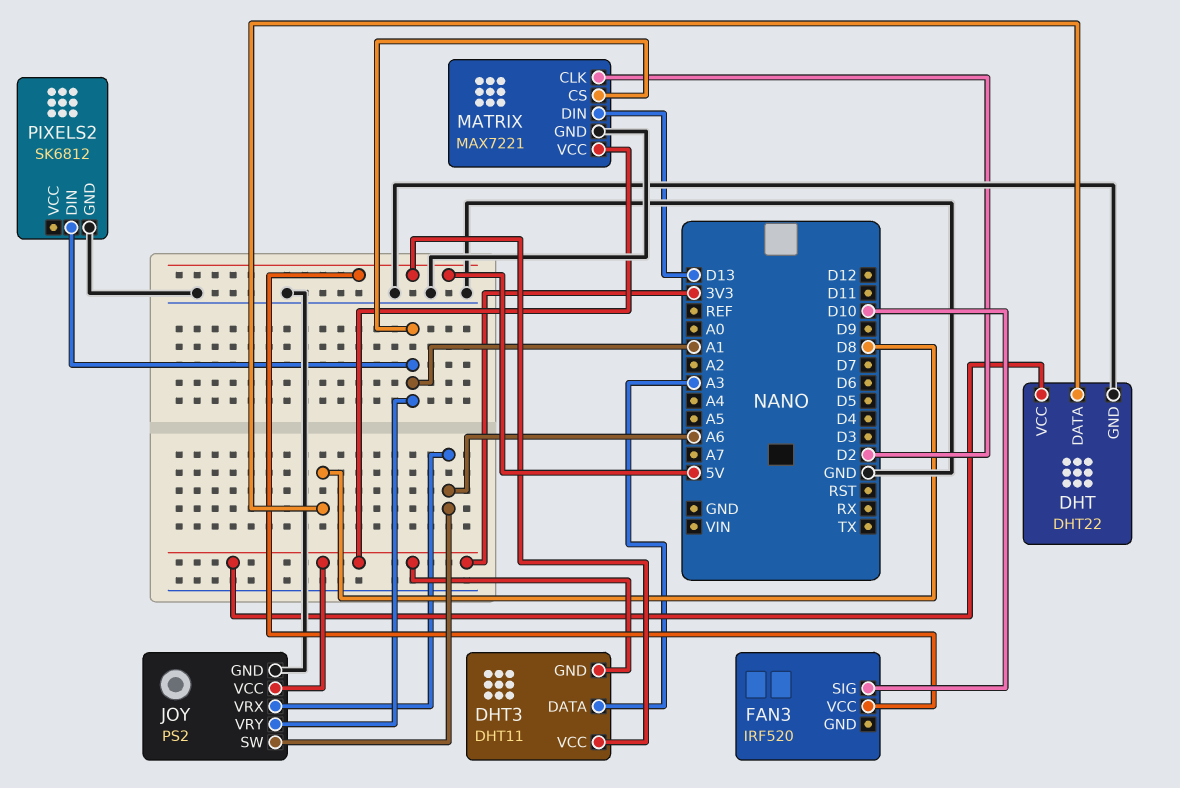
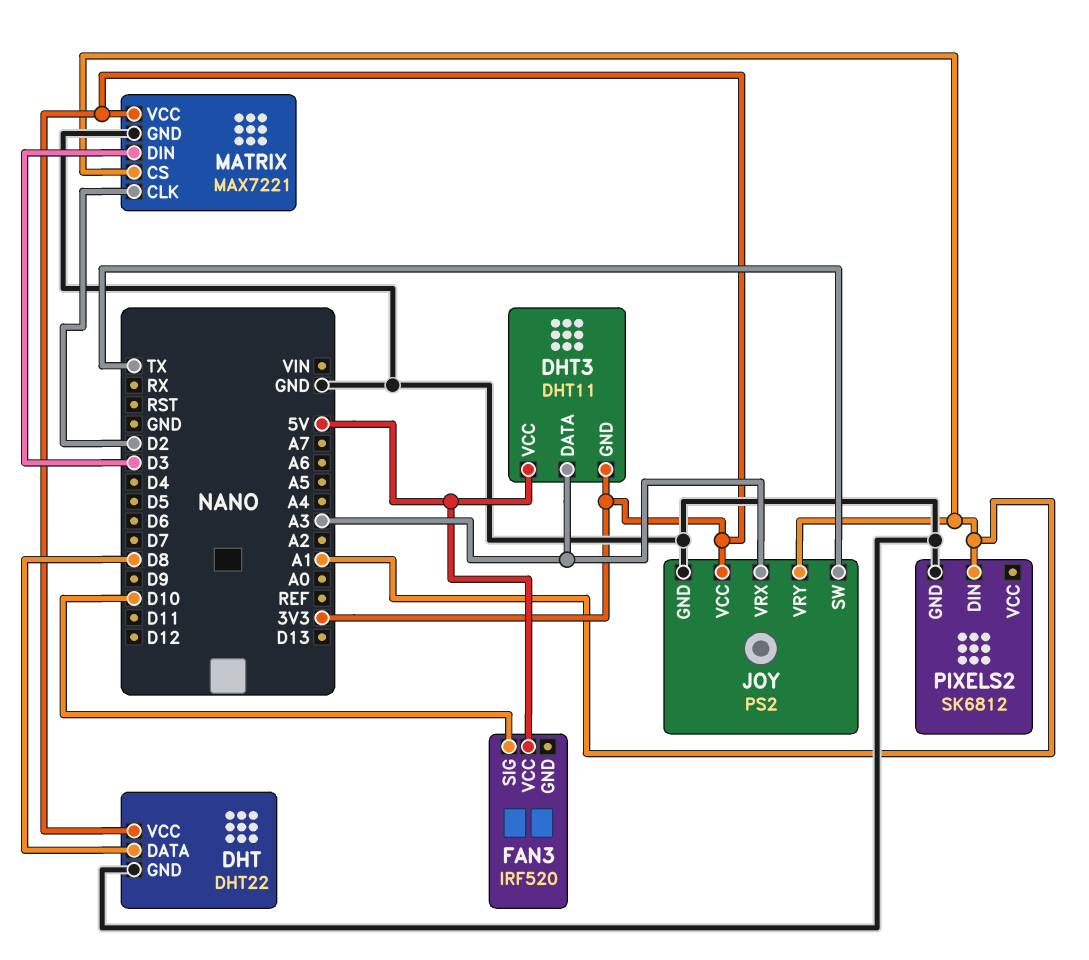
JOY pin SW: A6 -> TX
JOY pin VRX: A6 -> A3
MATRIX pin DIN: D13 -> D3

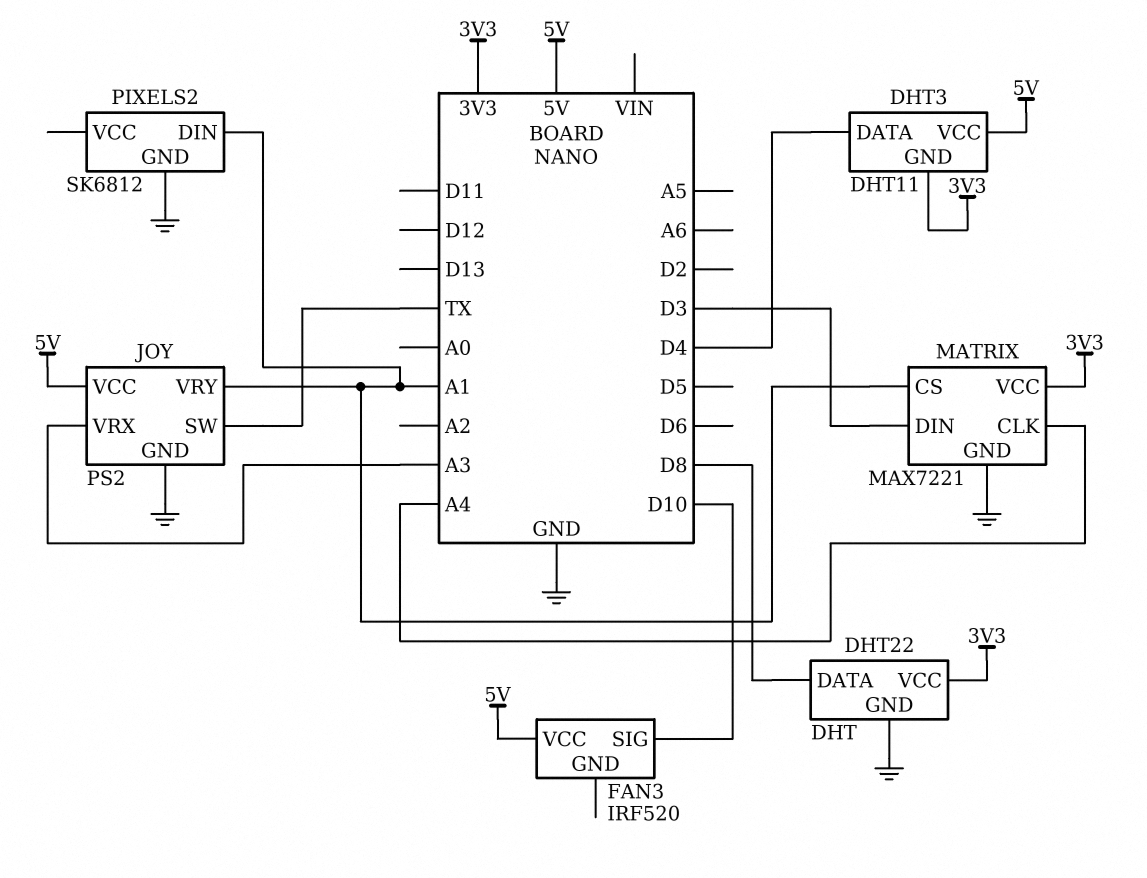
DHT3 pin DATA: A3 -> D4
JOY pin VCC: 3V3 -> 5V
MATRIX pin CLK: D2 -> A4

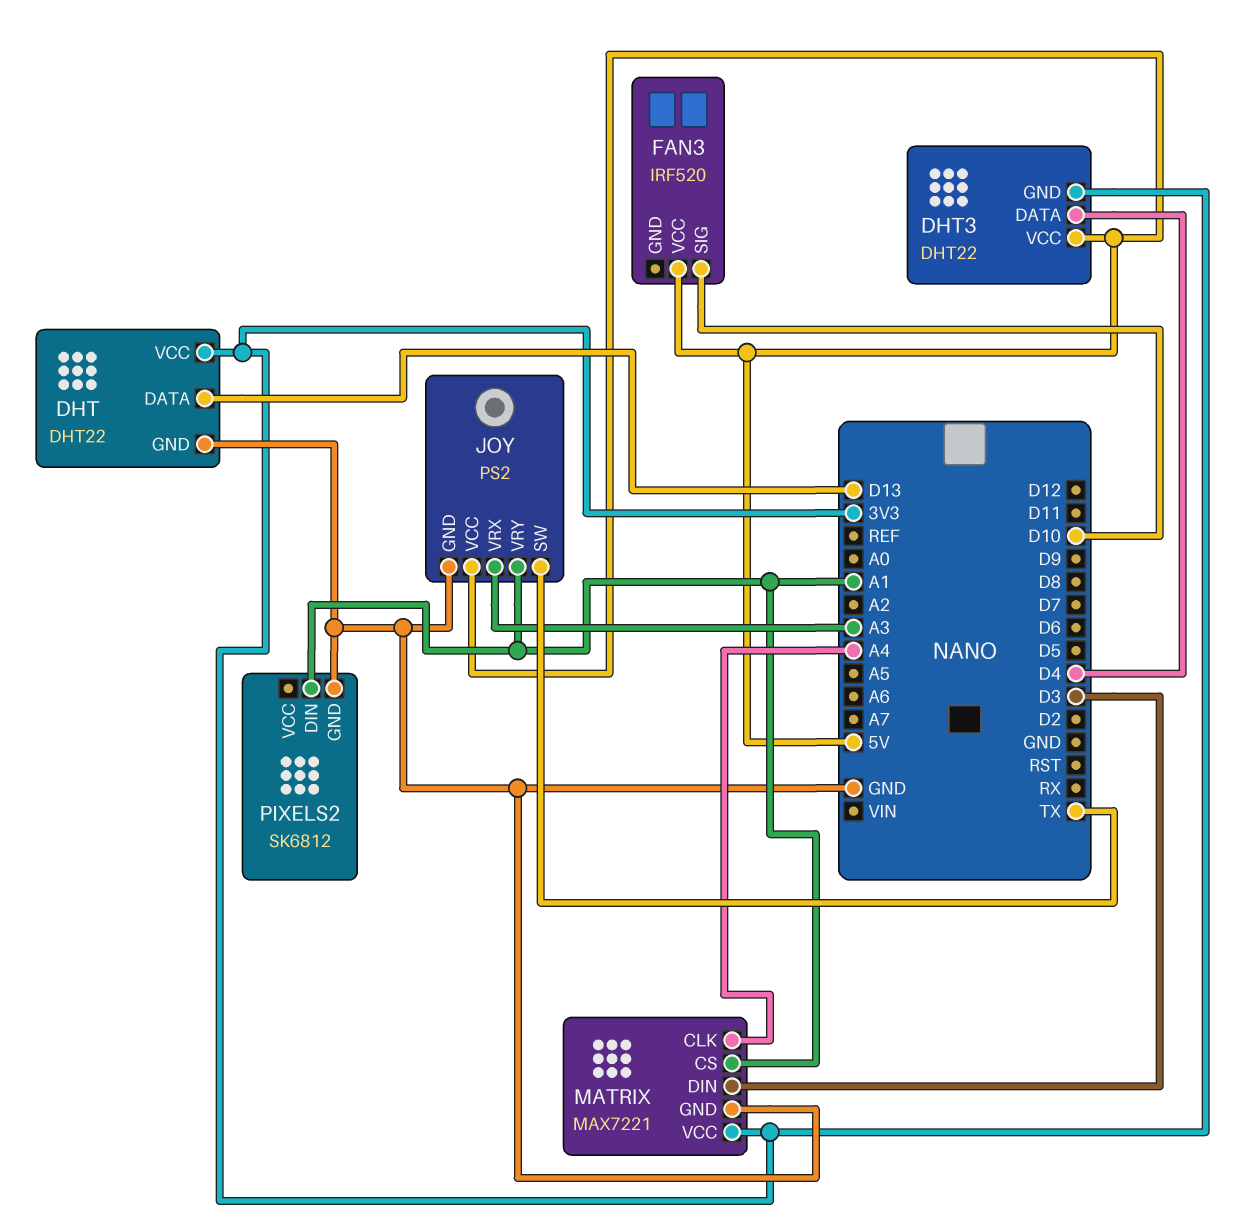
DHT pin DATA: D8 -> D13
DHT3: DHT11 -> DHT22

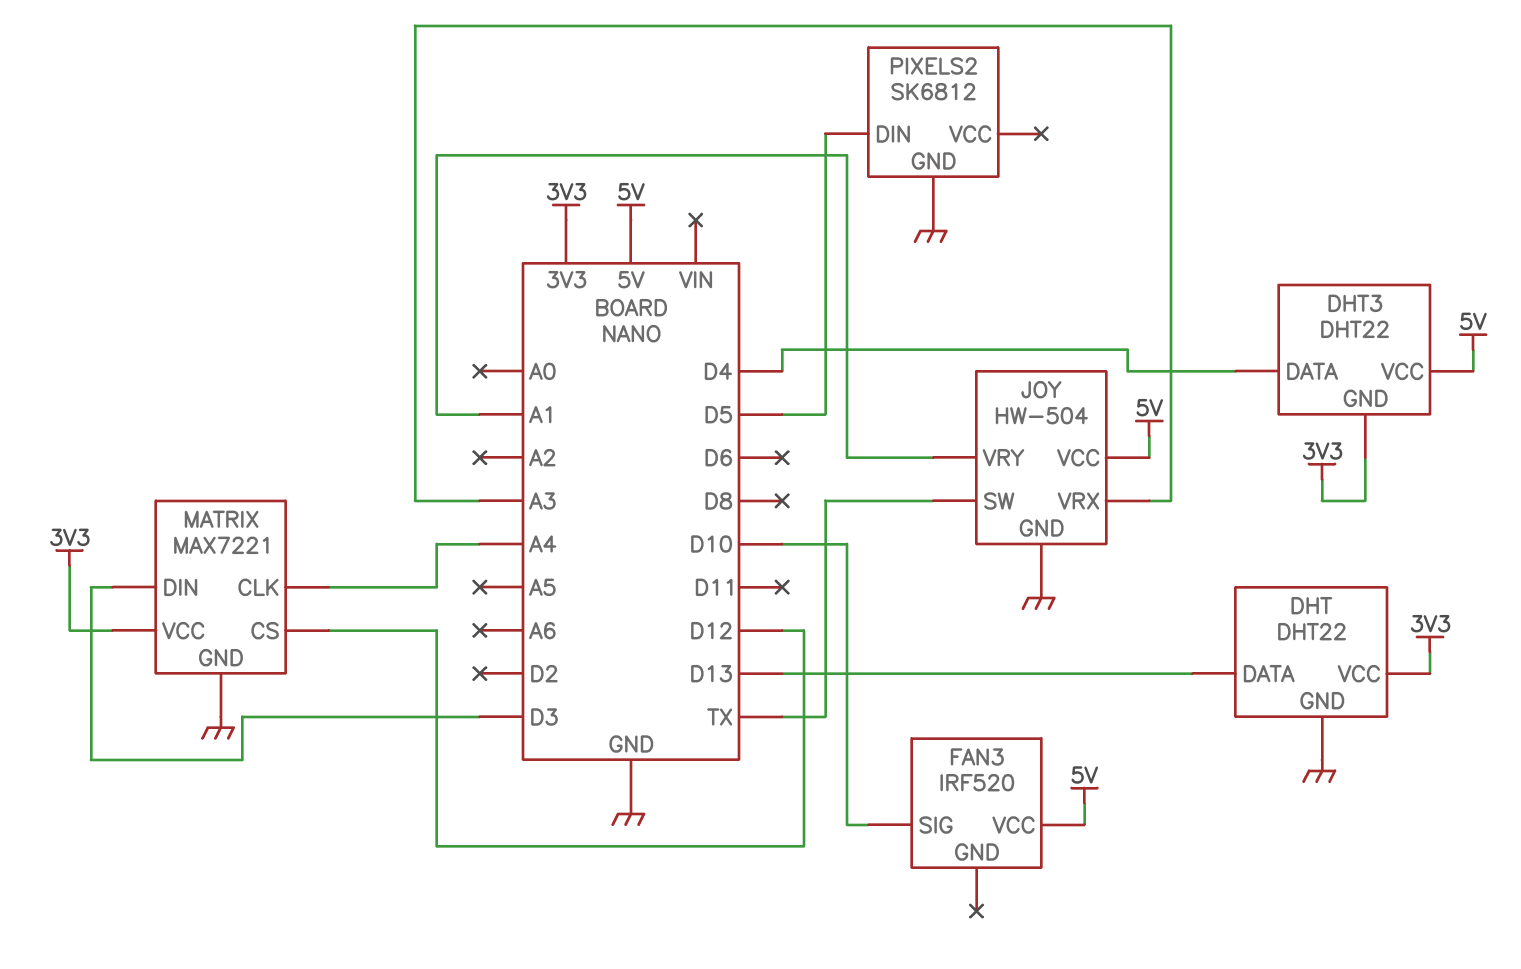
JOY: PS2 -> HW-504
MATRIX pin CS: A1 -> D12
PIXELS2 pin DIN: A1 -> D5

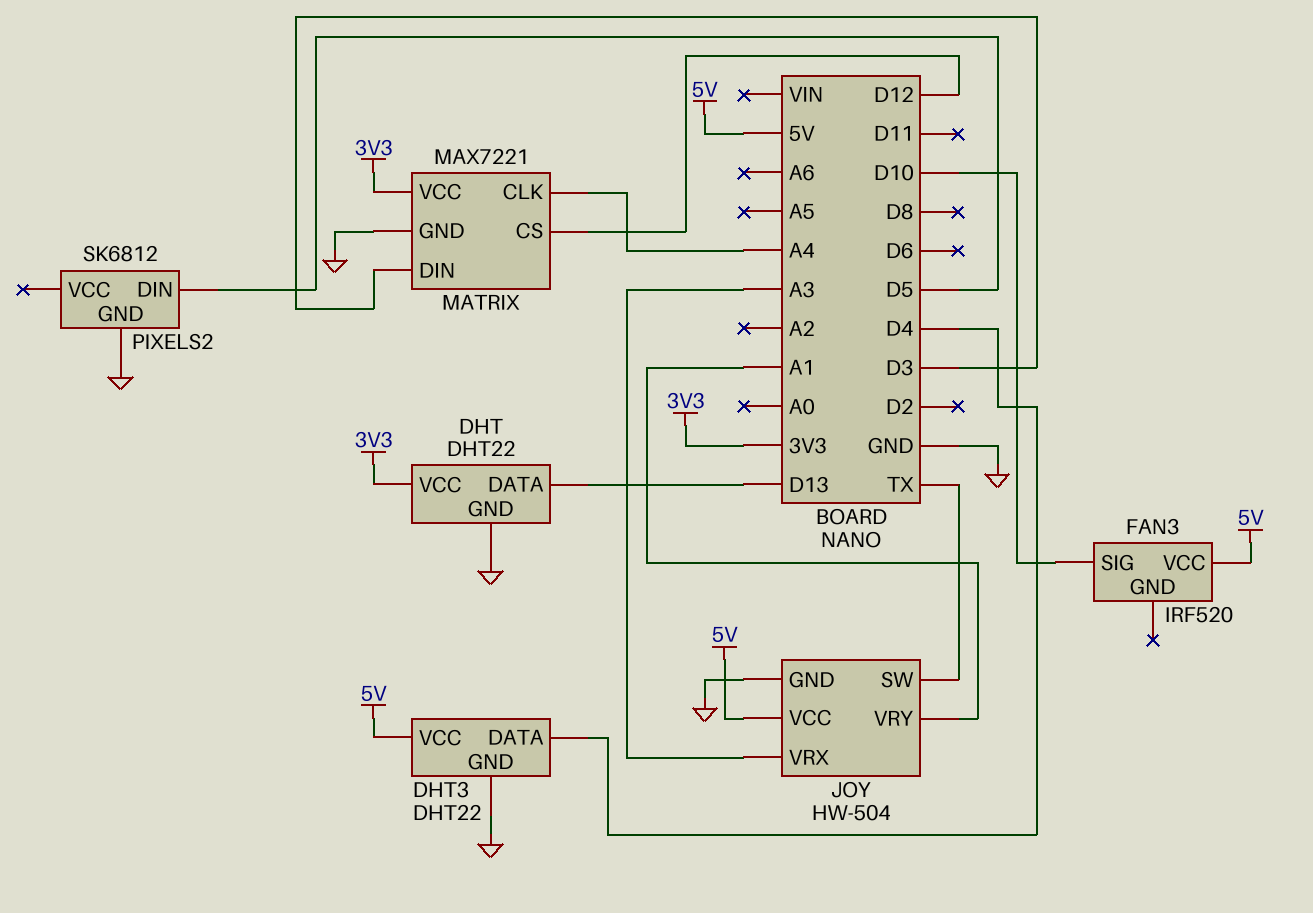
DHT3 pin GND: 3V3 -> GND

